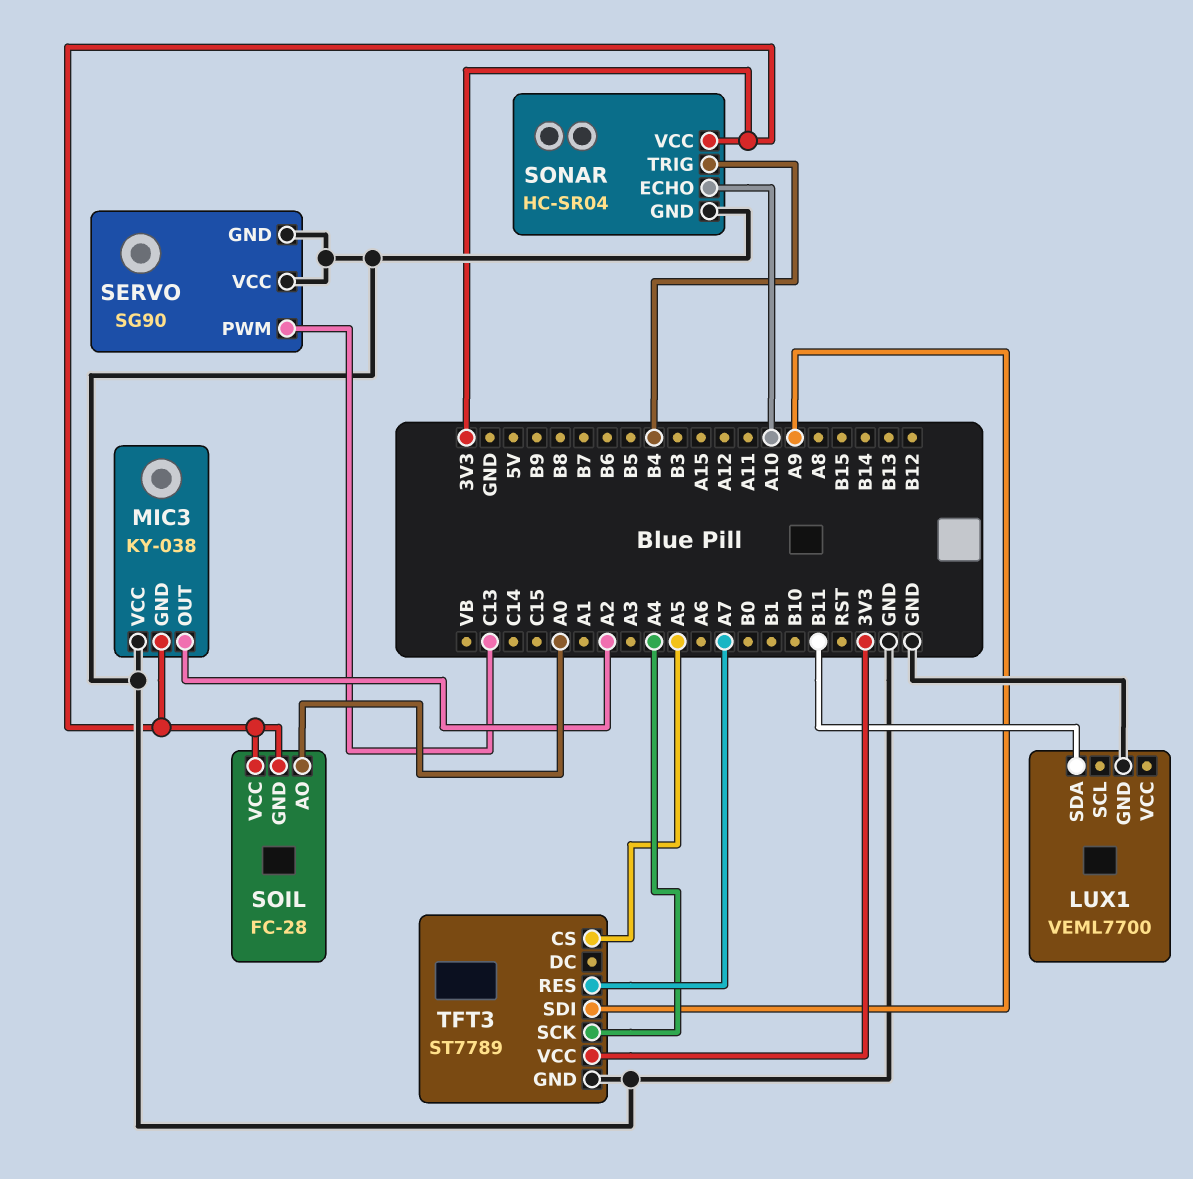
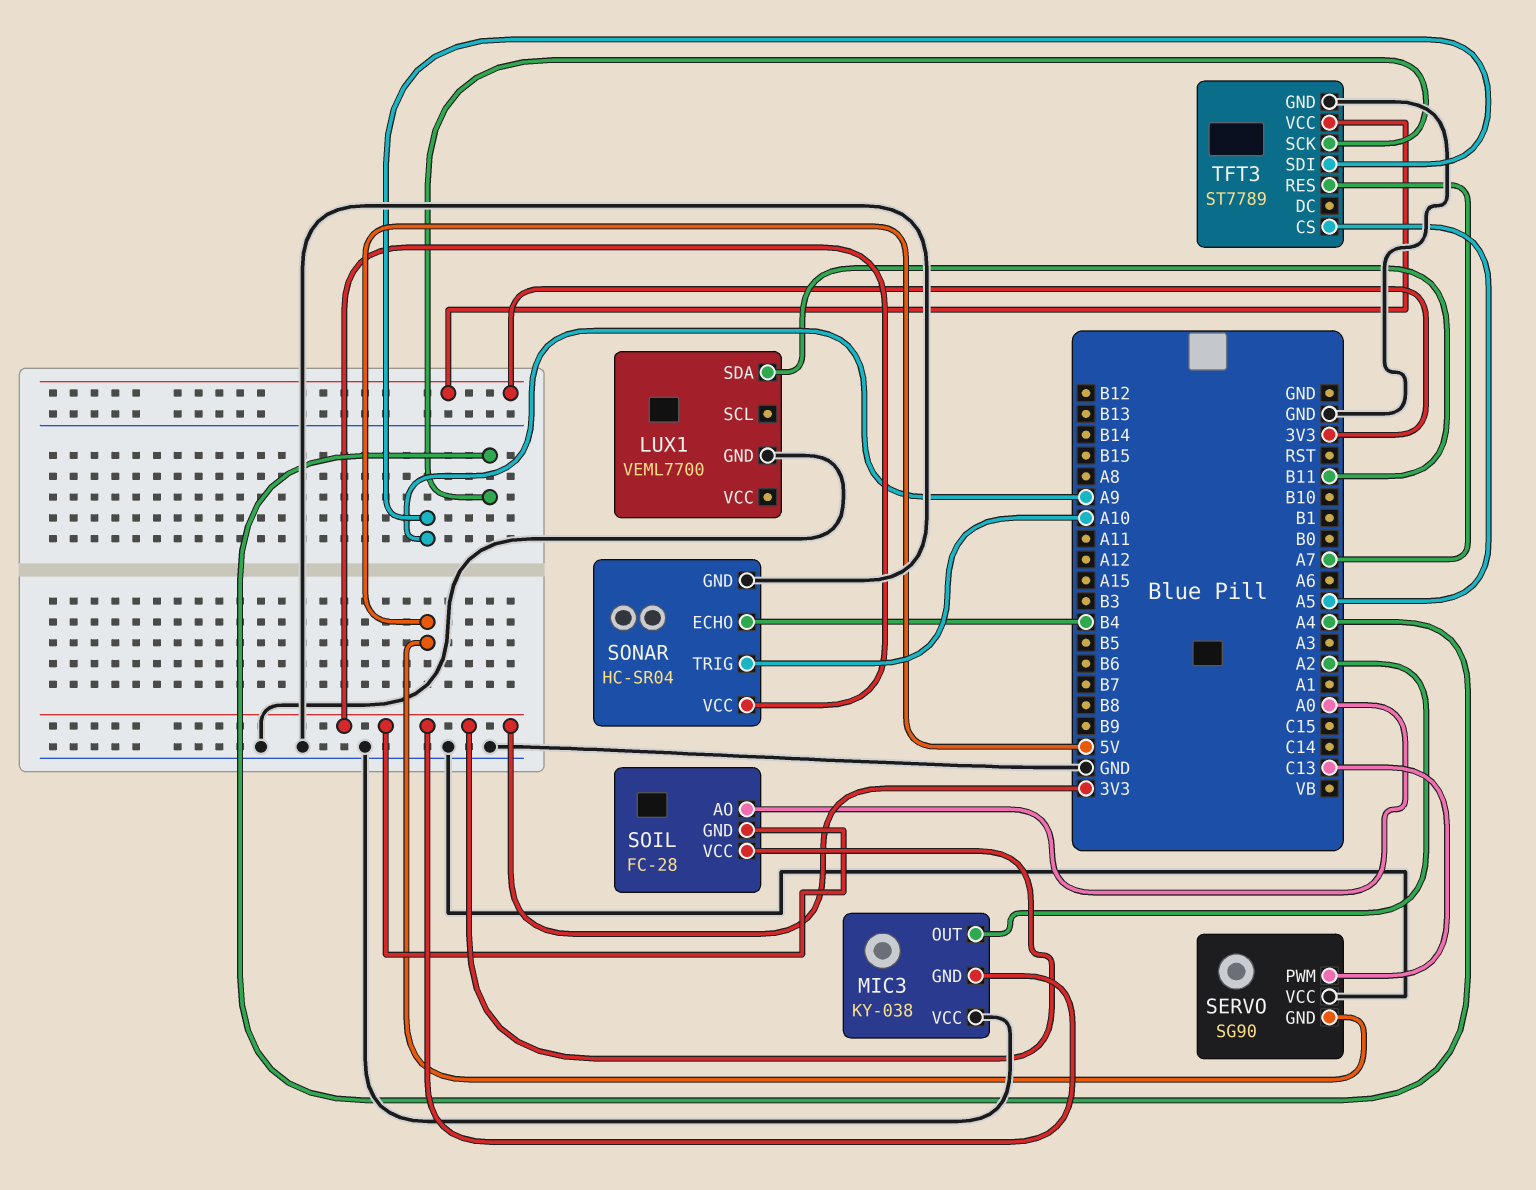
SERVO pin GND: GND -> 5V
SONAR pin ECHO: A10 -> B4
SONAR pin TRIG: B4 -> A10

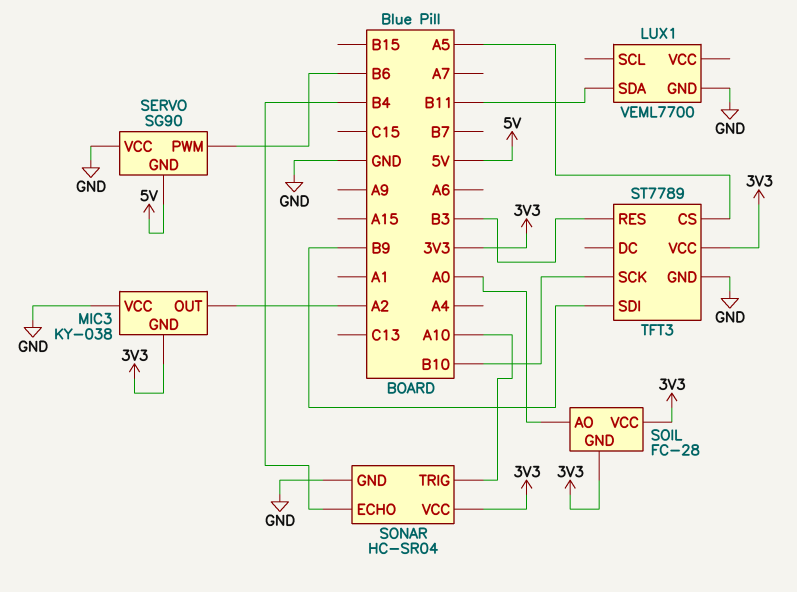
SERVO pin PWM: C13 -> B6
TFT3 pin RES: A7 -> B3
TFT3 pin SCK: A4 -> B10
TFT3 pin SDI: A9 -> B9

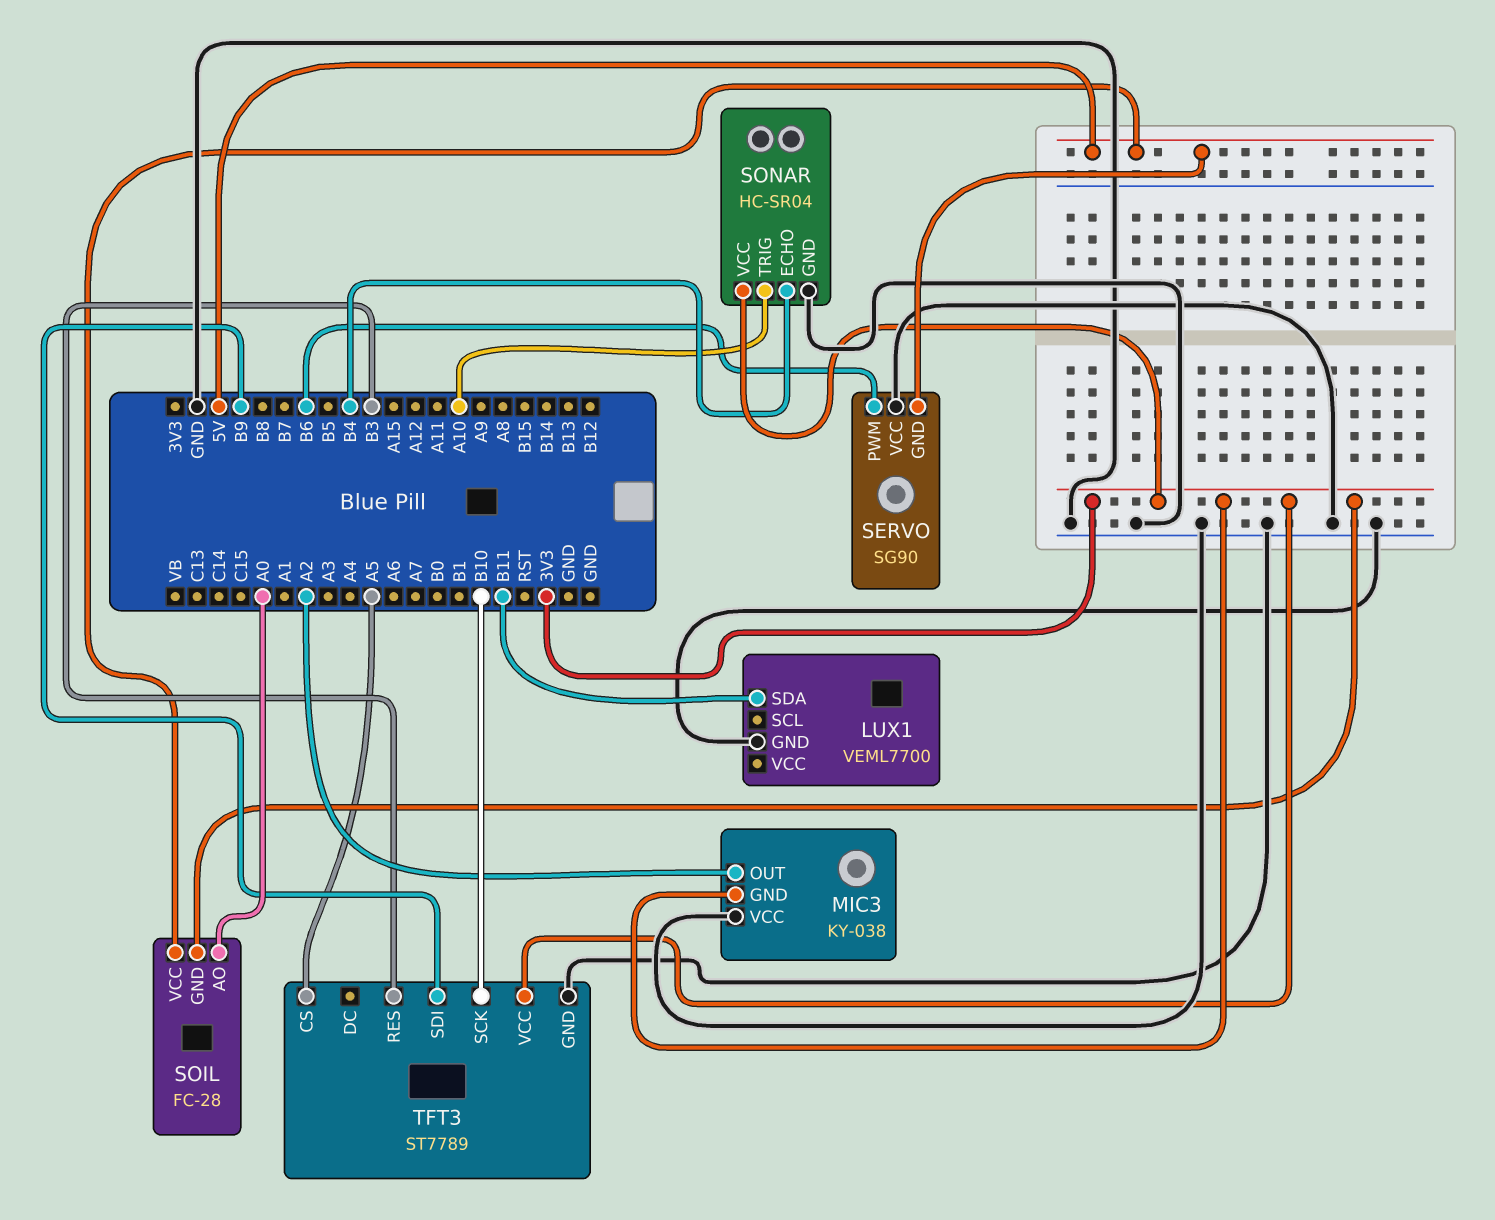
SOIL pin VCC: 3V3 -> 5V

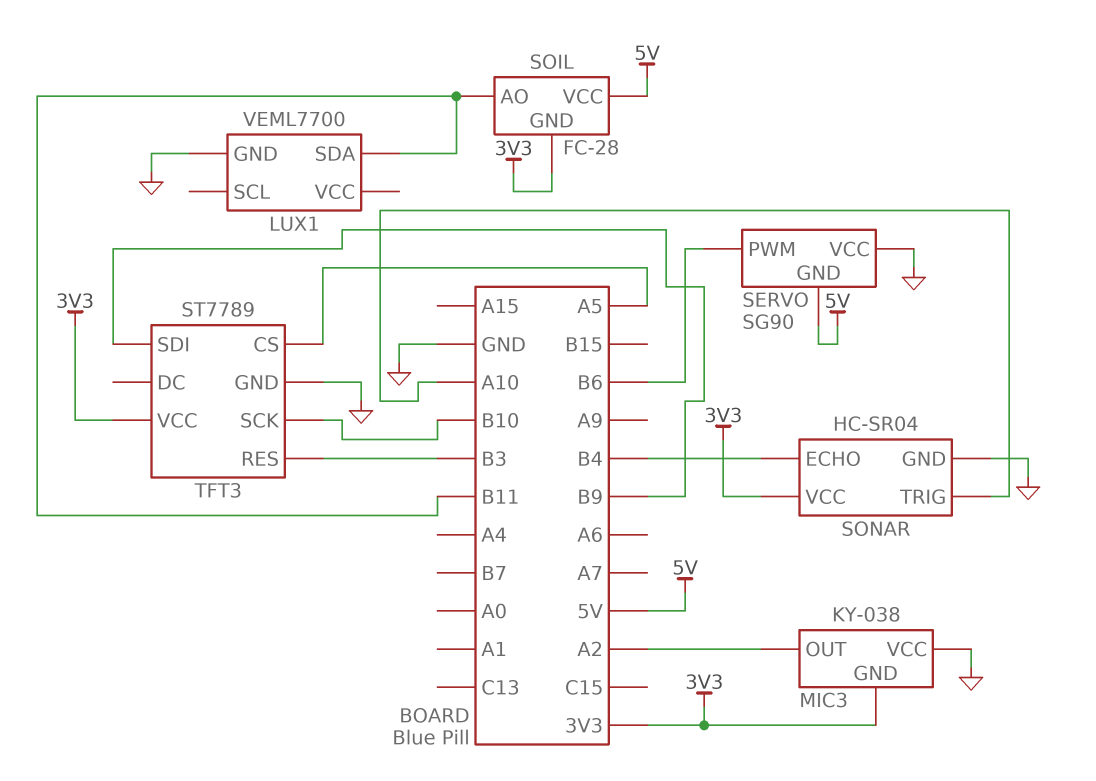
SOIL pin AO: A0 -> B11

